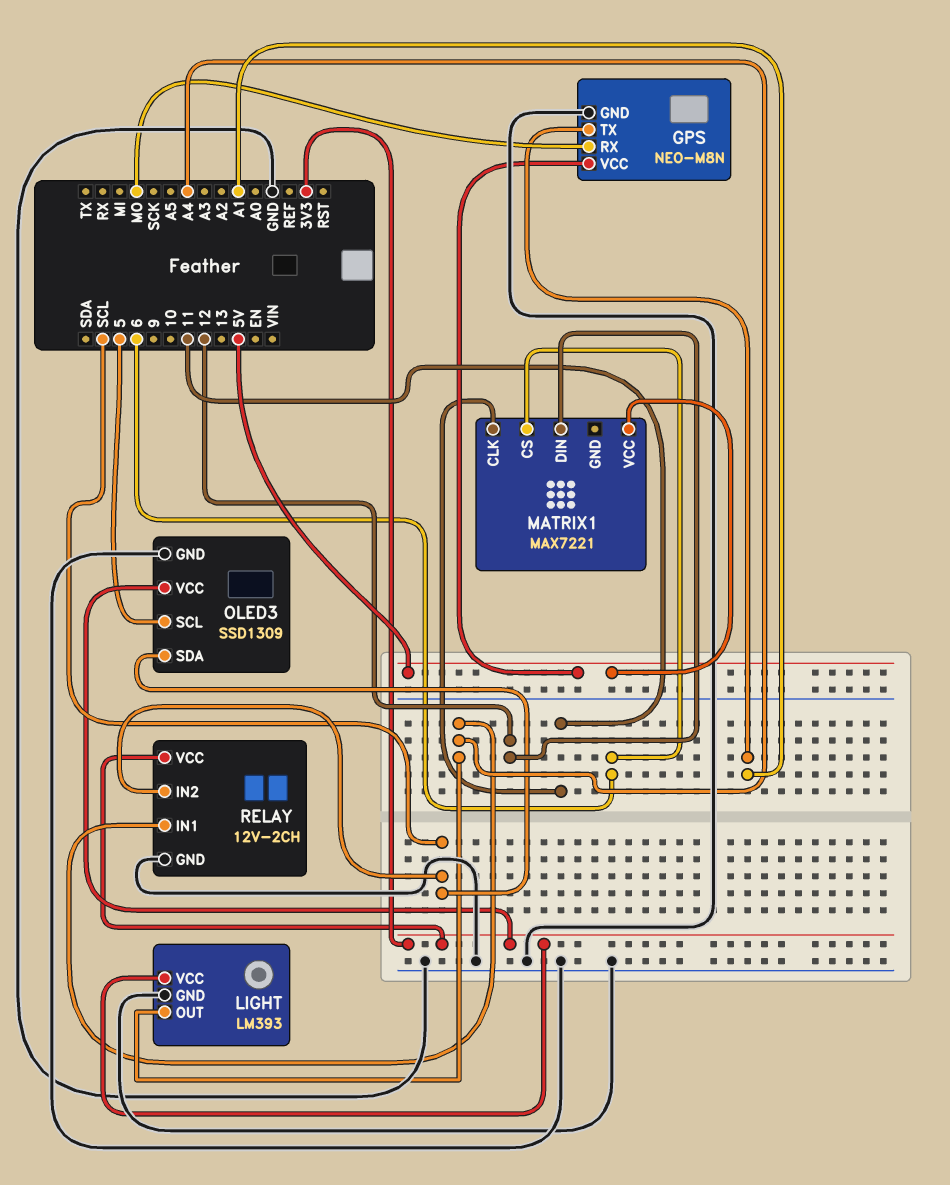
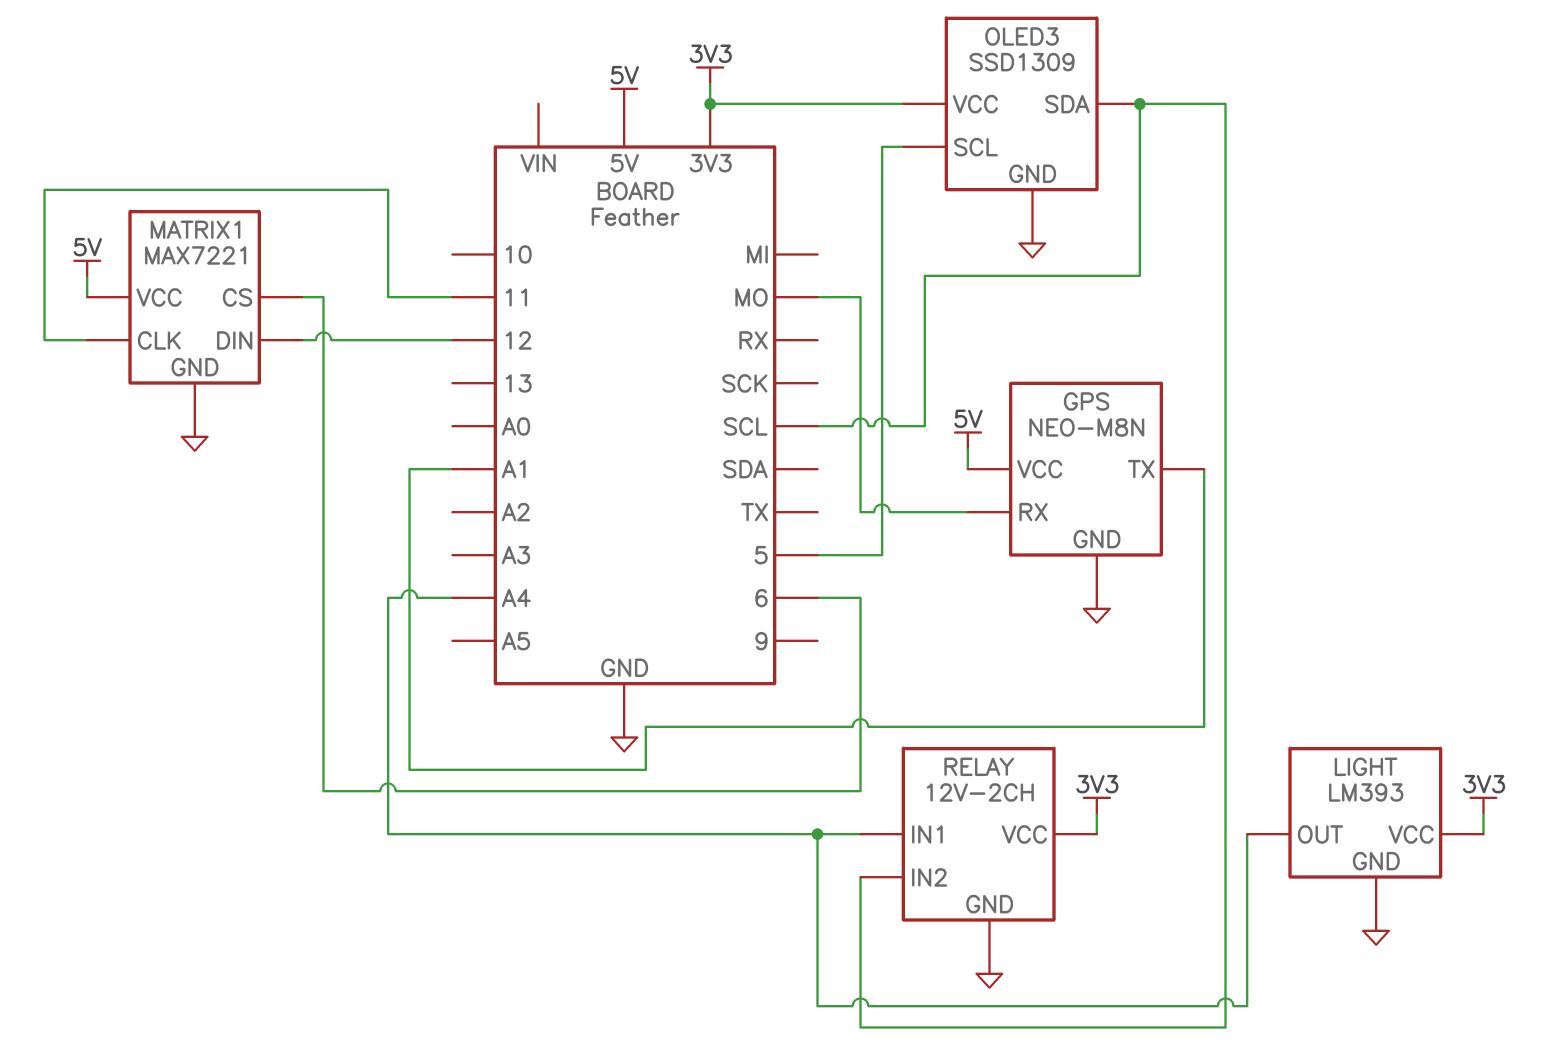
MATRIX1 pin GND: none -> GND

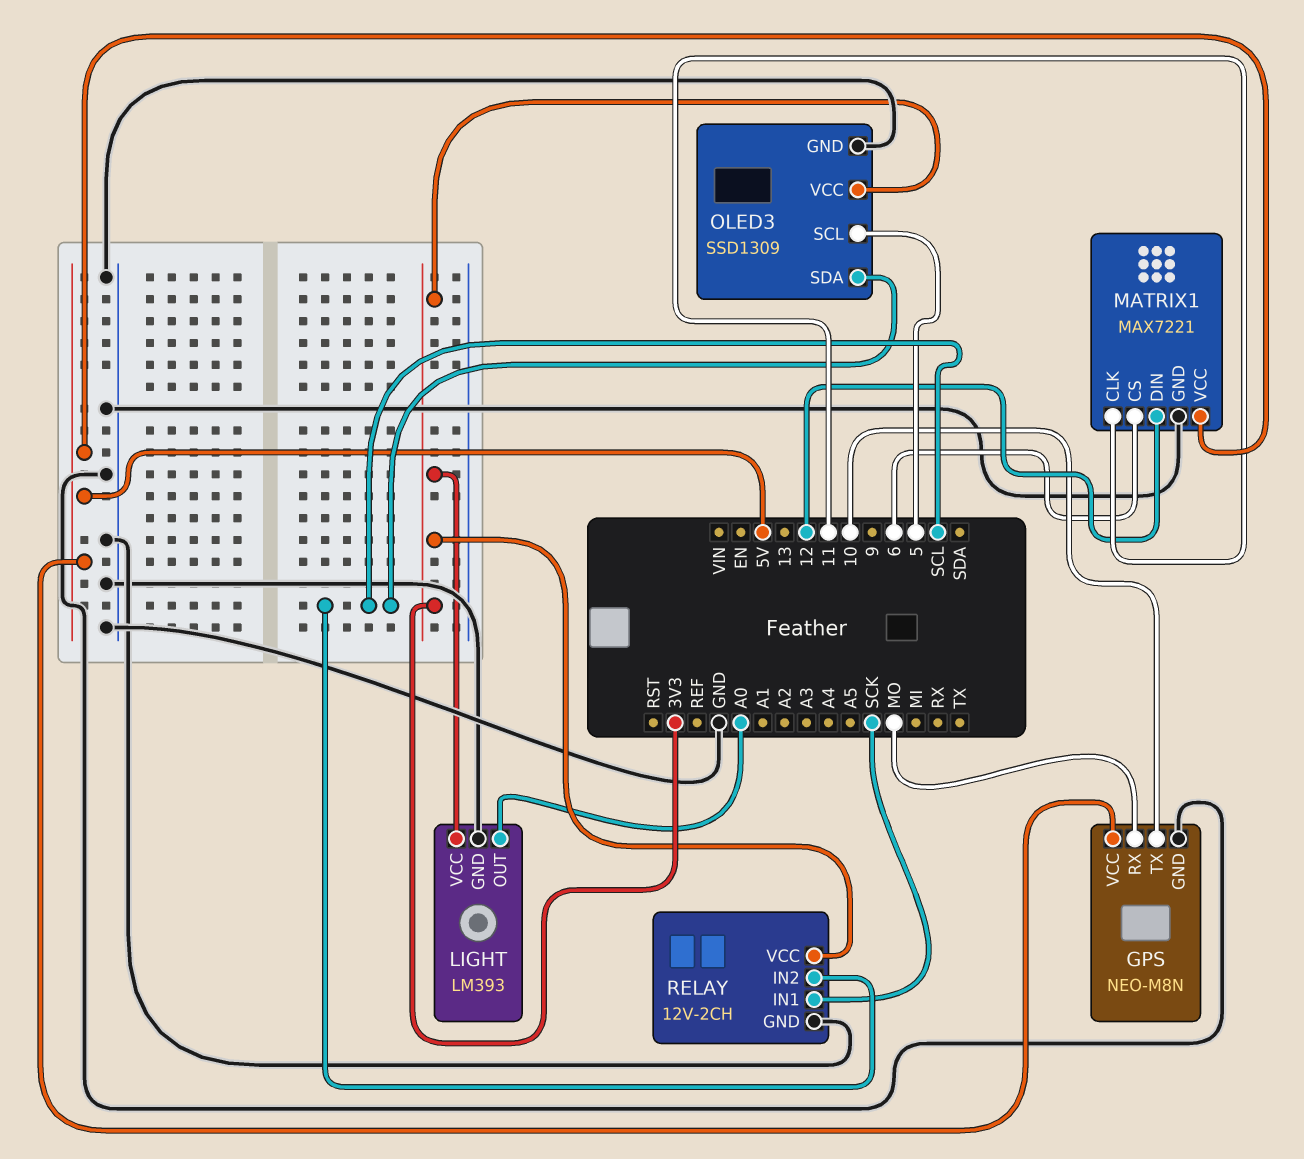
GPS pin TX: A1 -> 10
LIGHT pin OUT: A4 -> A0
RELAY pin IN1: A4 -> SCK

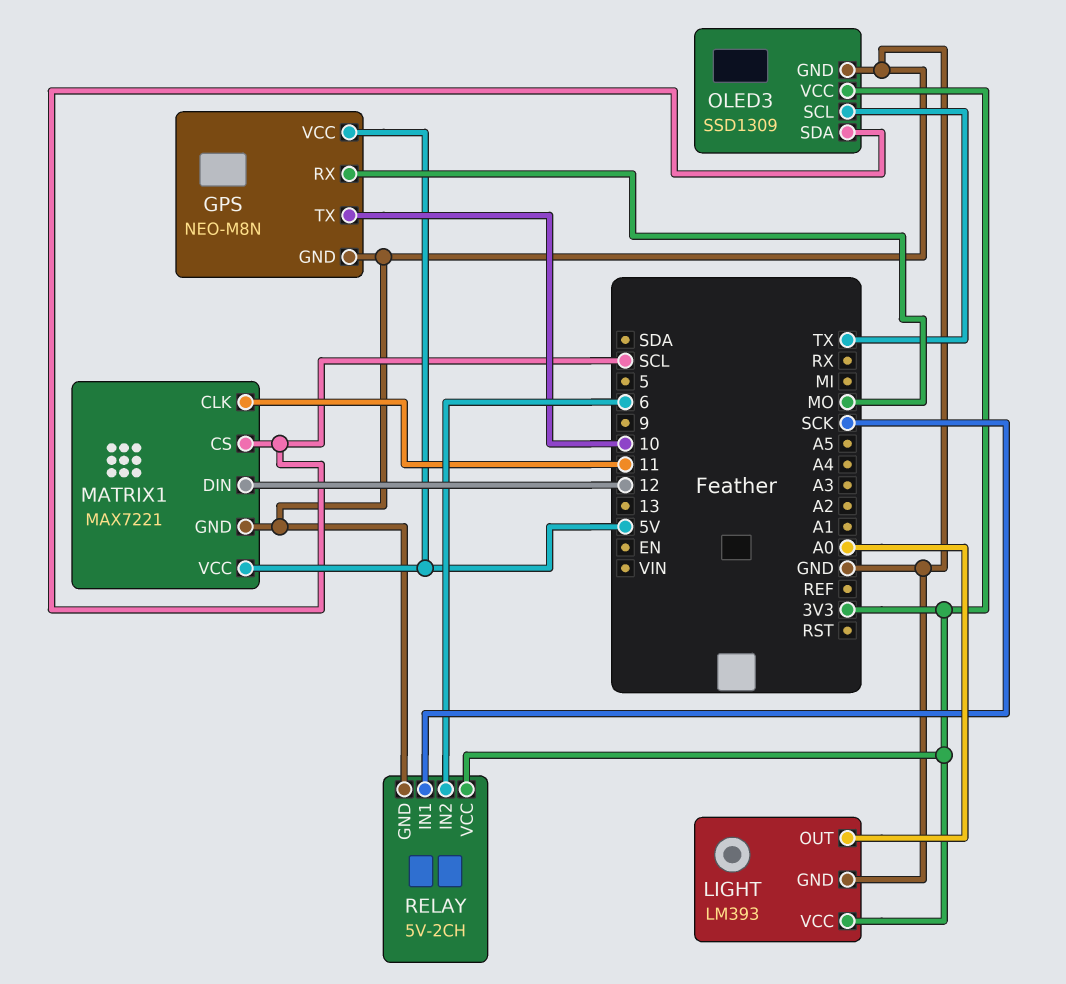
MATRIX1 pin CS: 6 -> SCL
OLED3 pin SCL: 5 -> TX
RELAY: 12V-2CH -> 5V-2CH
RELAY pin IN2: SCL -> 6

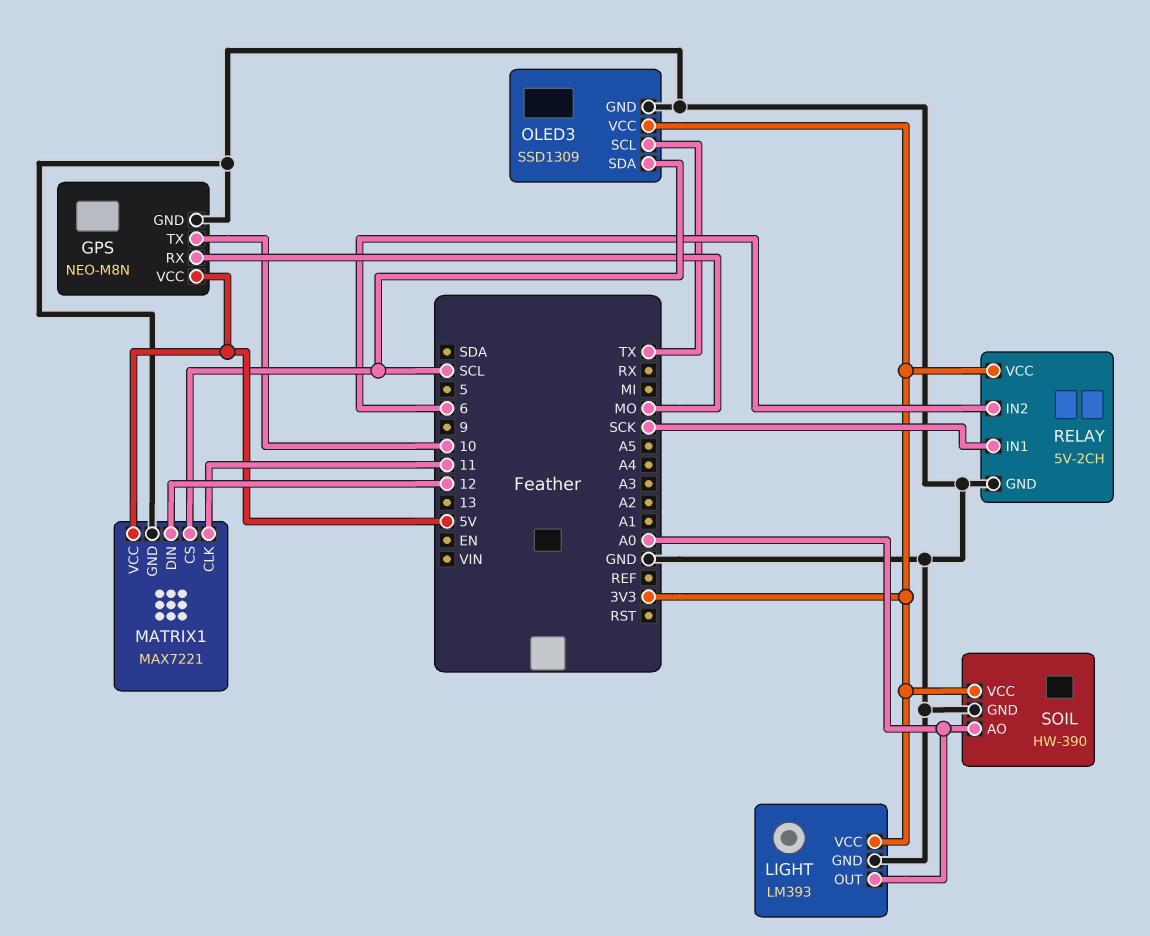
SOIL: none -> HW-390
SOIL pin AO: none -> A0
SOIL pin GND: none -> GND
SOIL pin VCC: none -> 3V3

